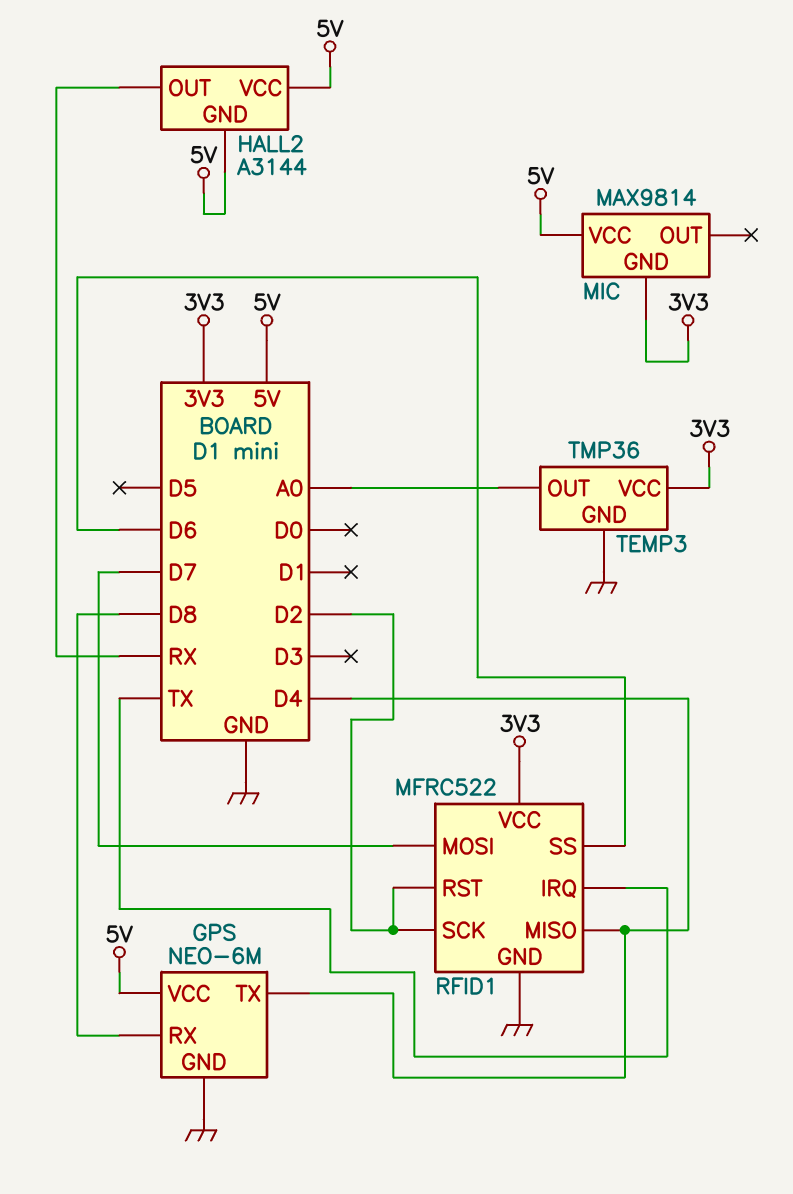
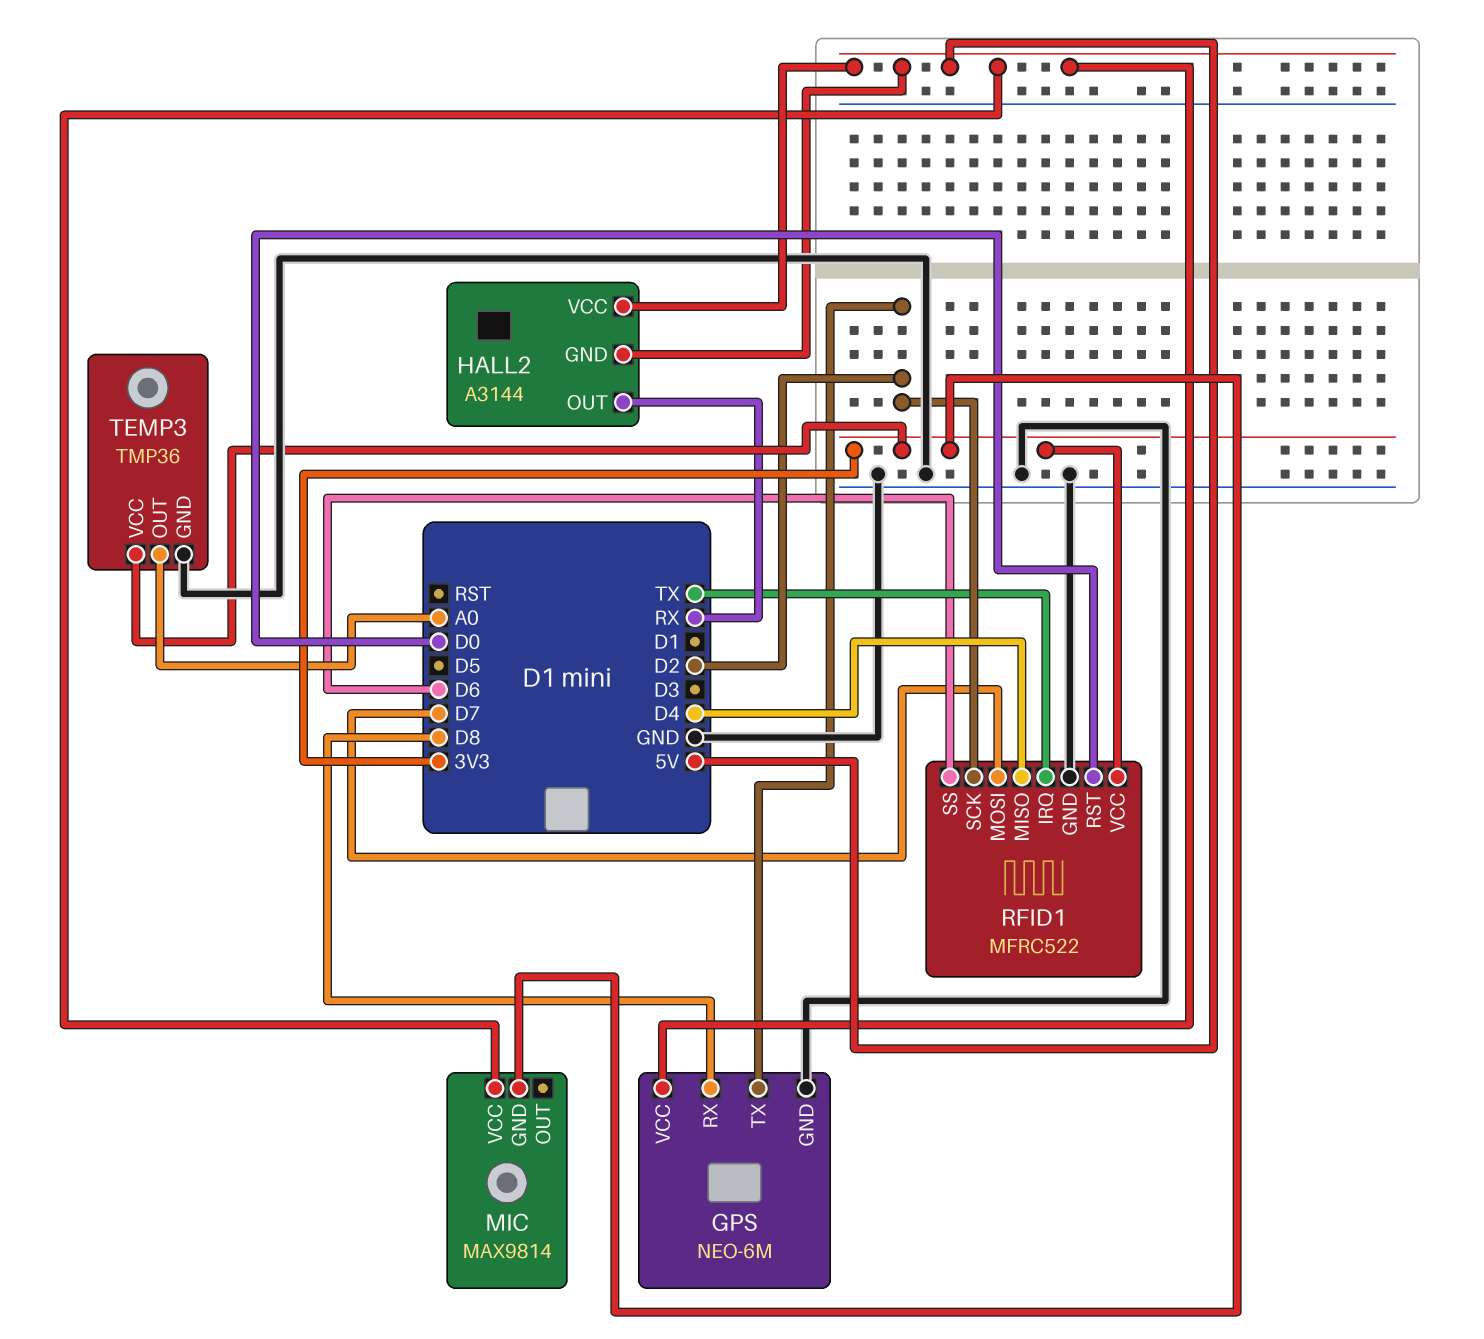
GPS pin TX: D4 -> D2
RFID1 pin RST: D2 -> D0

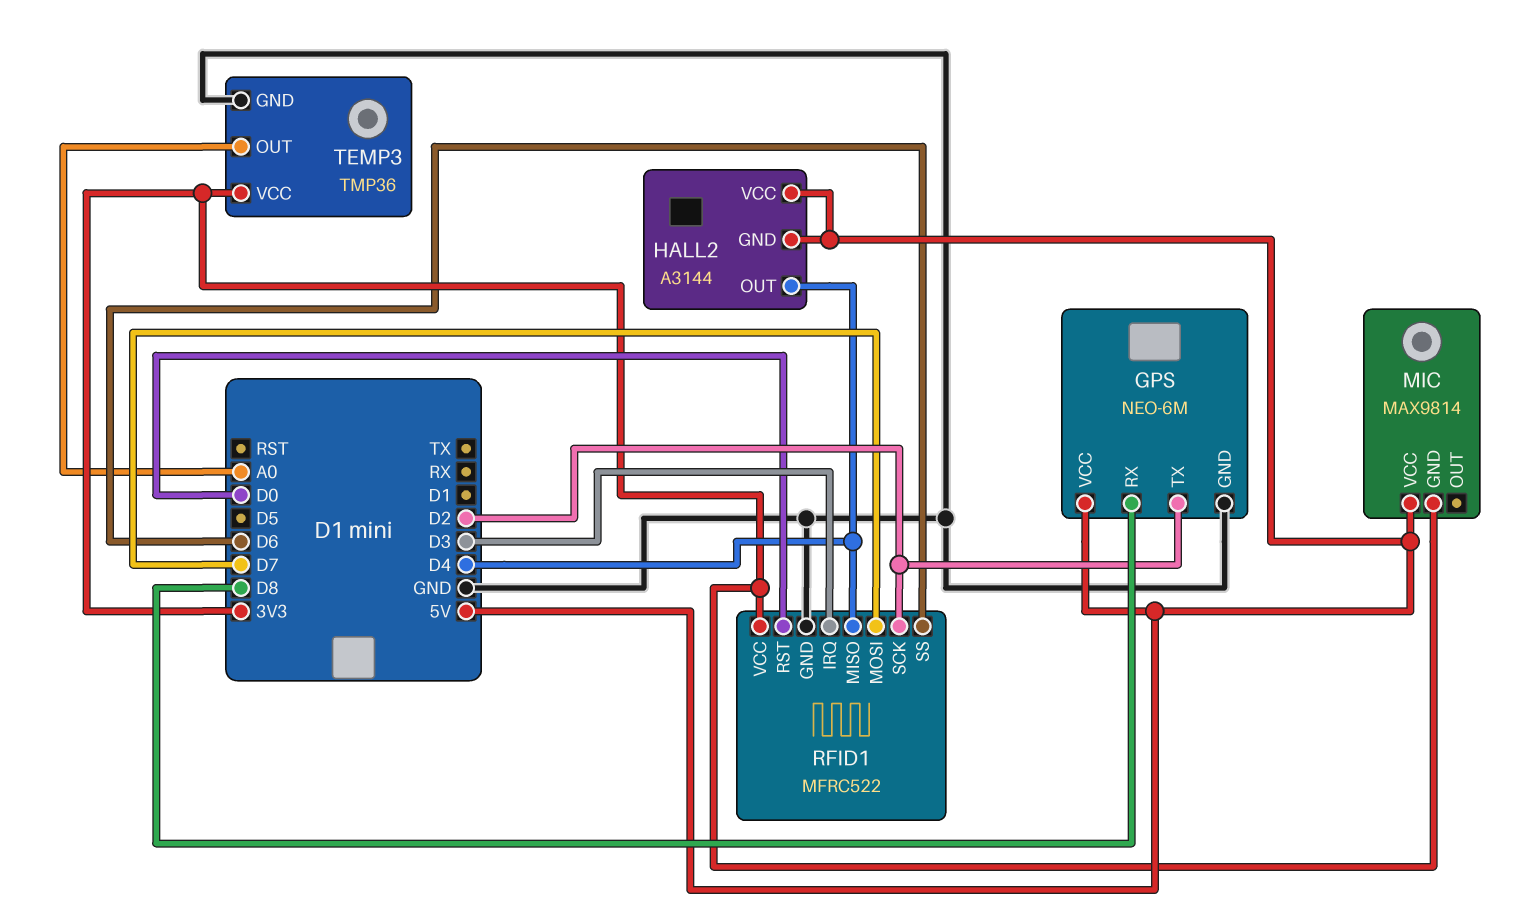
HALL2 pin OUT: RX -> D4
RFID1 pin IRQ: TX -> D3

